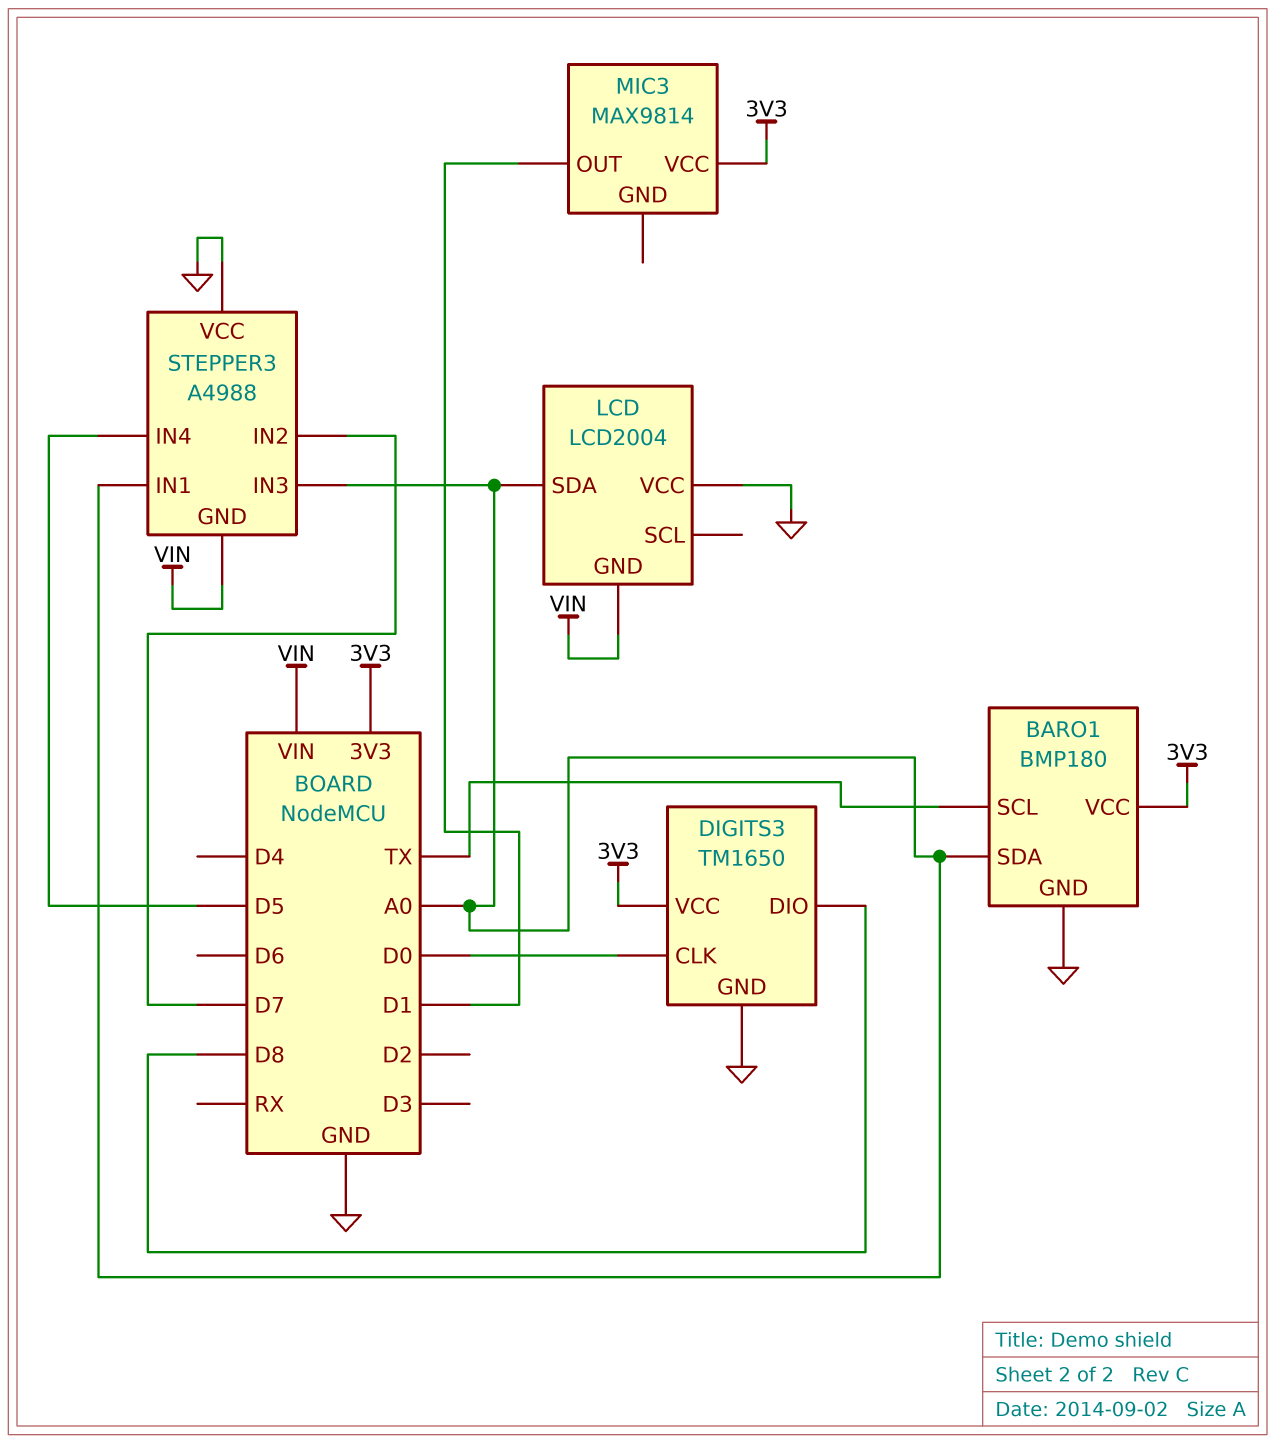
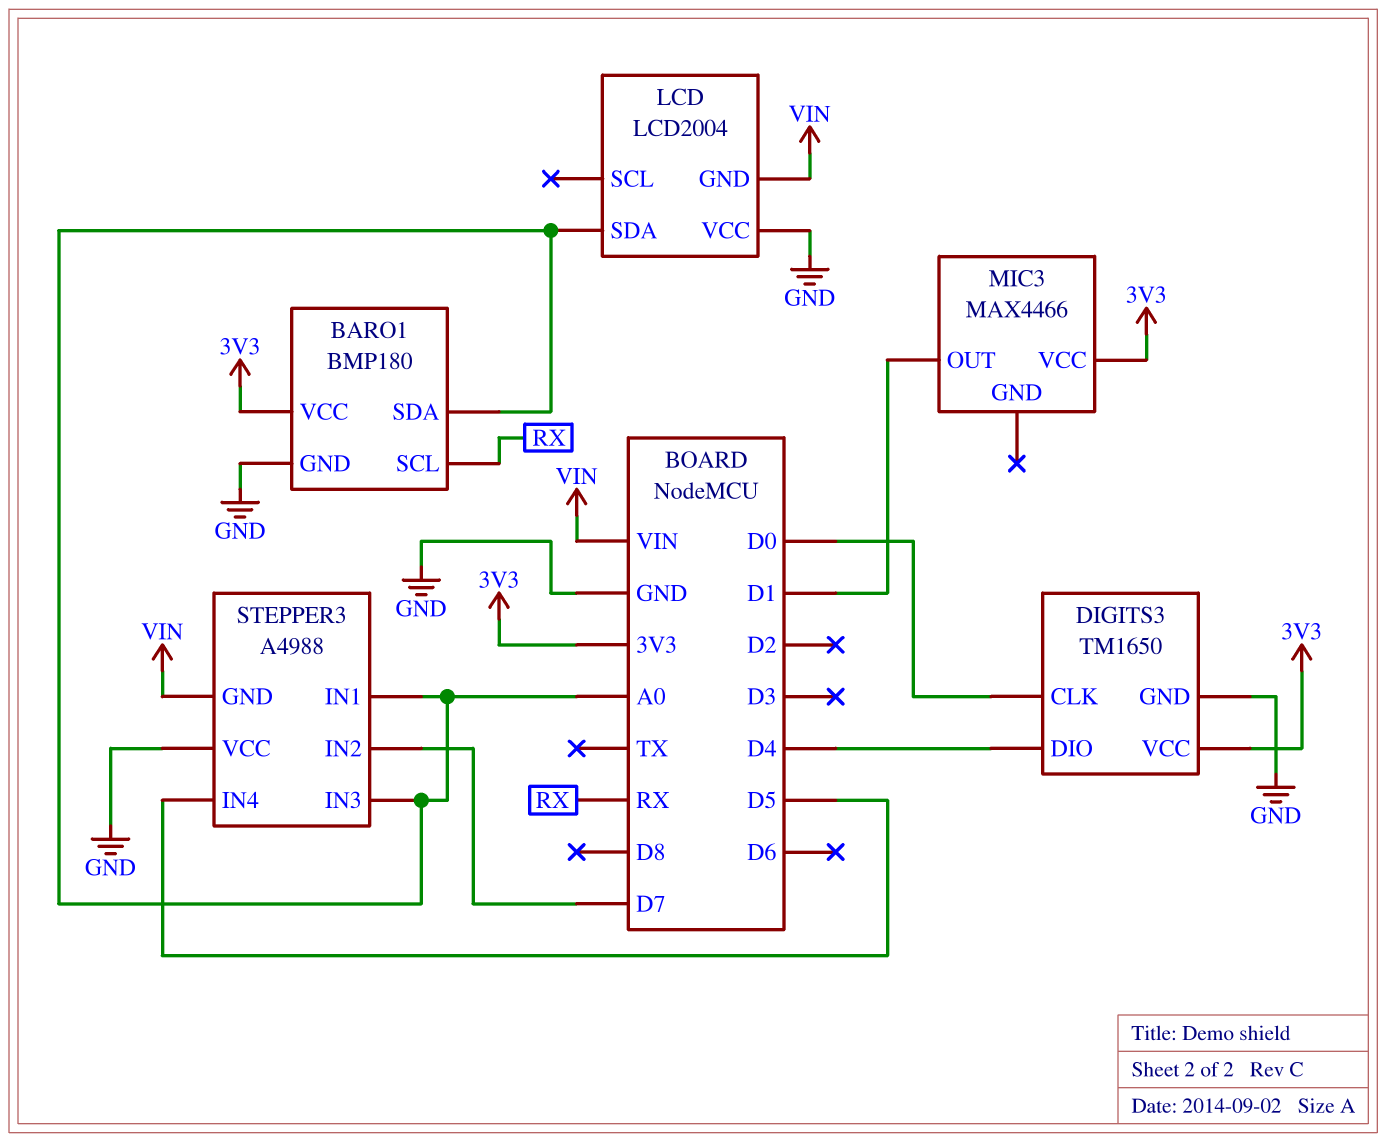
BARO1 pin SCL: TX -> RX
DIGITS3 pin DIO: D8 -> D4
MIC3: MAX9814 -> MAX4466

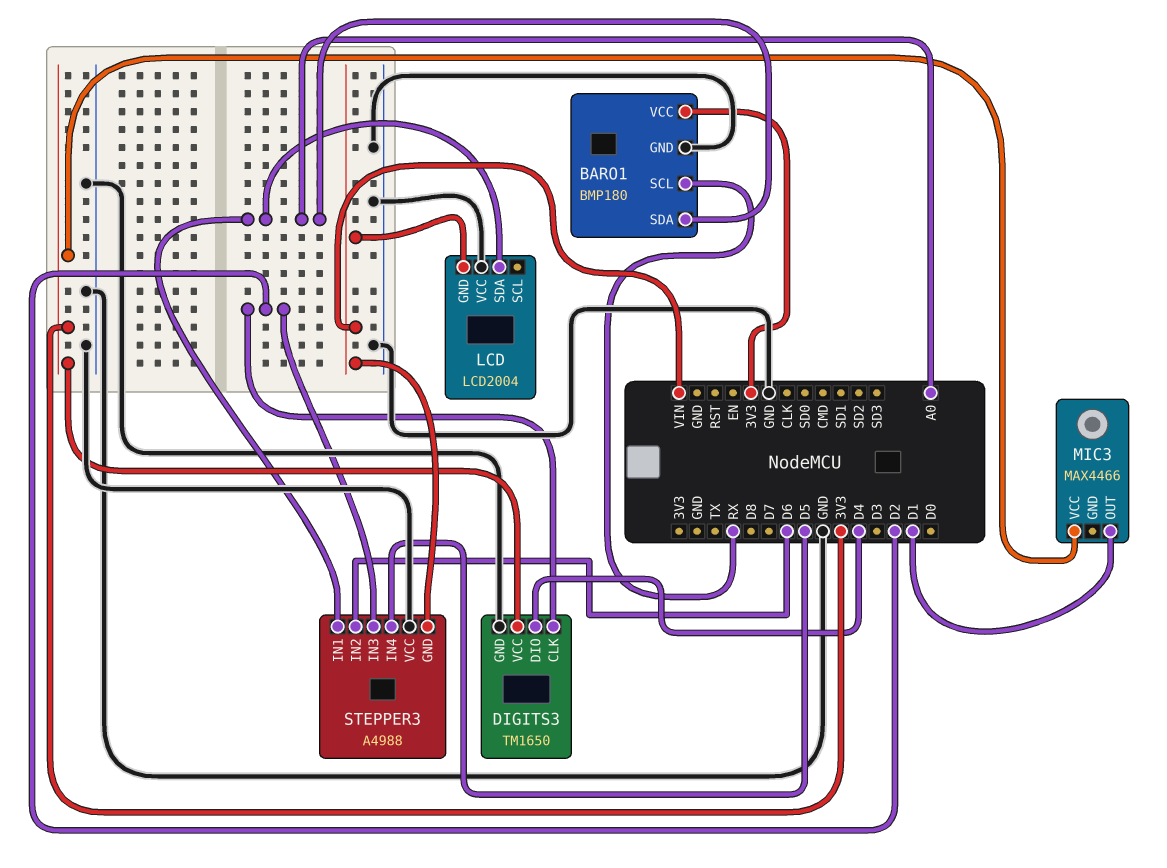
DIGITS3 pin CLK: D0 -> D2
STEPPER3 pin IN2: D7 -> D6
STEPPER3 pin IN3: A0 -> D2

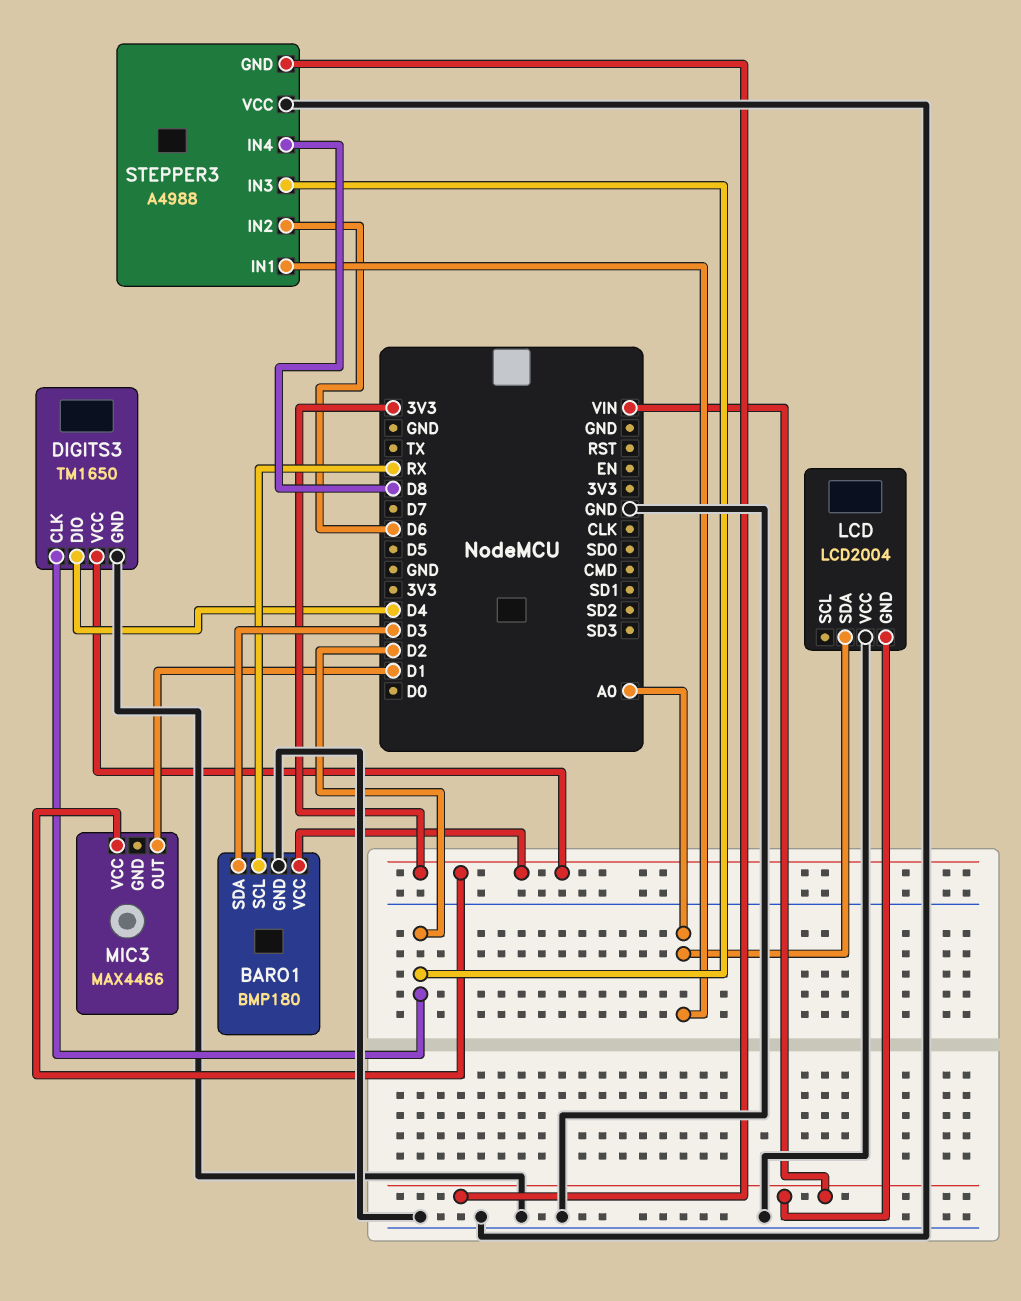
BARO1 pin SDA: A0 -> D3
STEPPER3 pin IN4: D5 -> D8

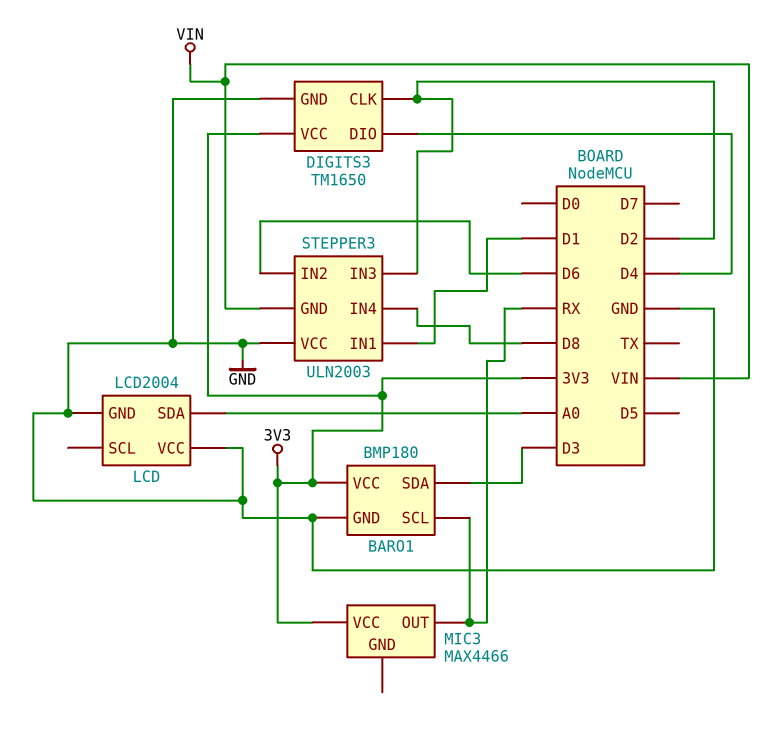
LCD pin GND: VIN -> GND
MIC3 pin OUT: D1 -> RX
STEPPER3: A4988 -> ULN2003
STEPPER3 pin IN1: A0 -> D1

